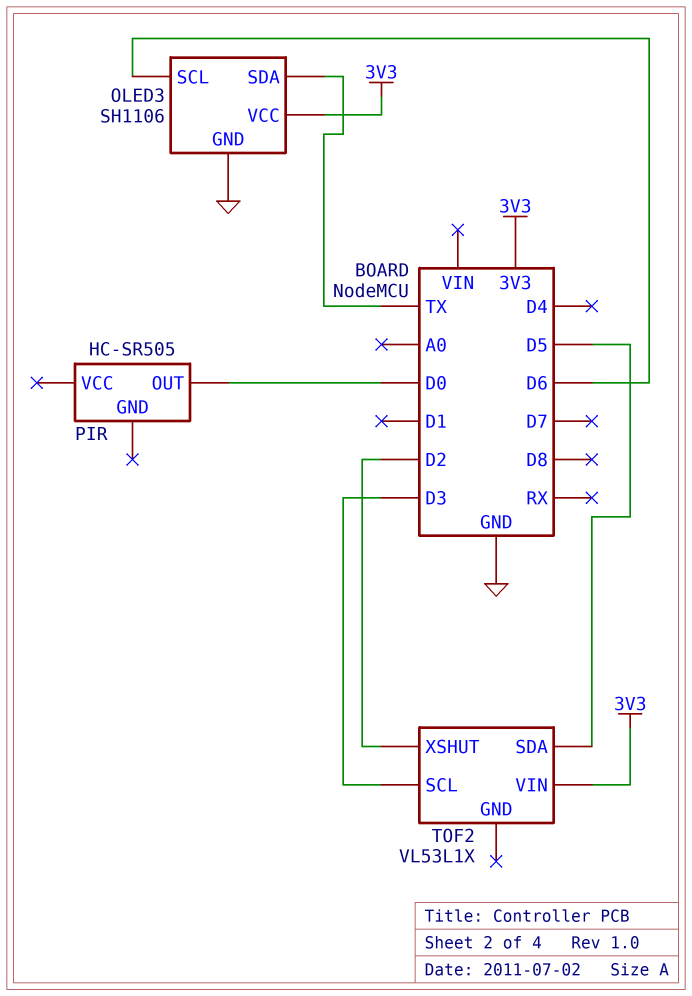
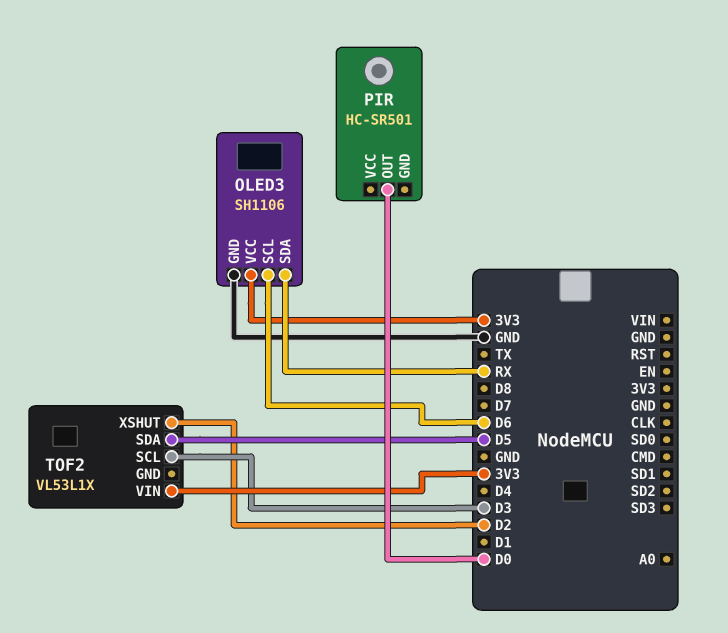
OLED3 pin SDA: TX -> RX
PIR: HC-SR505 -> HC-SR501

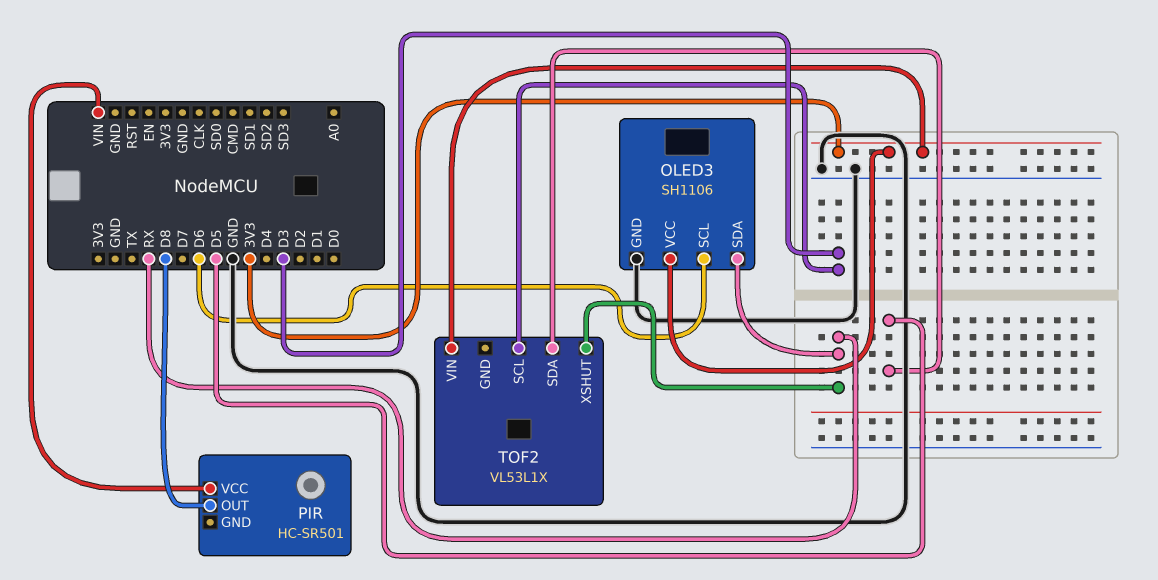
PIR pin OUT: D0 -> D8
PIR pin VCC: none -> VIN
TOF2 pin XSHUT: D2 -> RX

